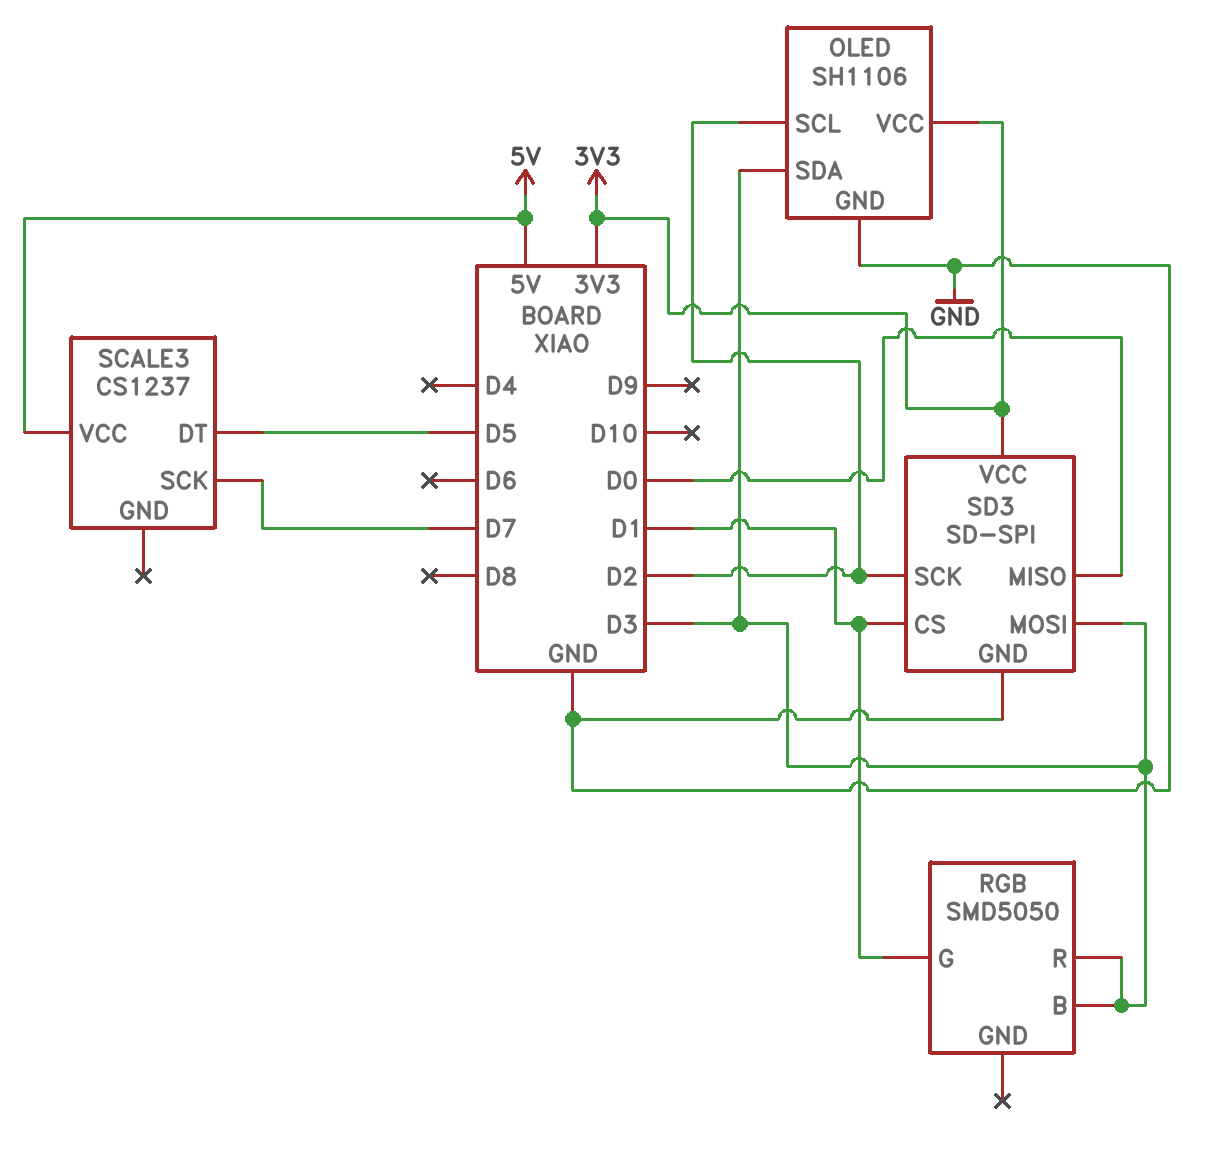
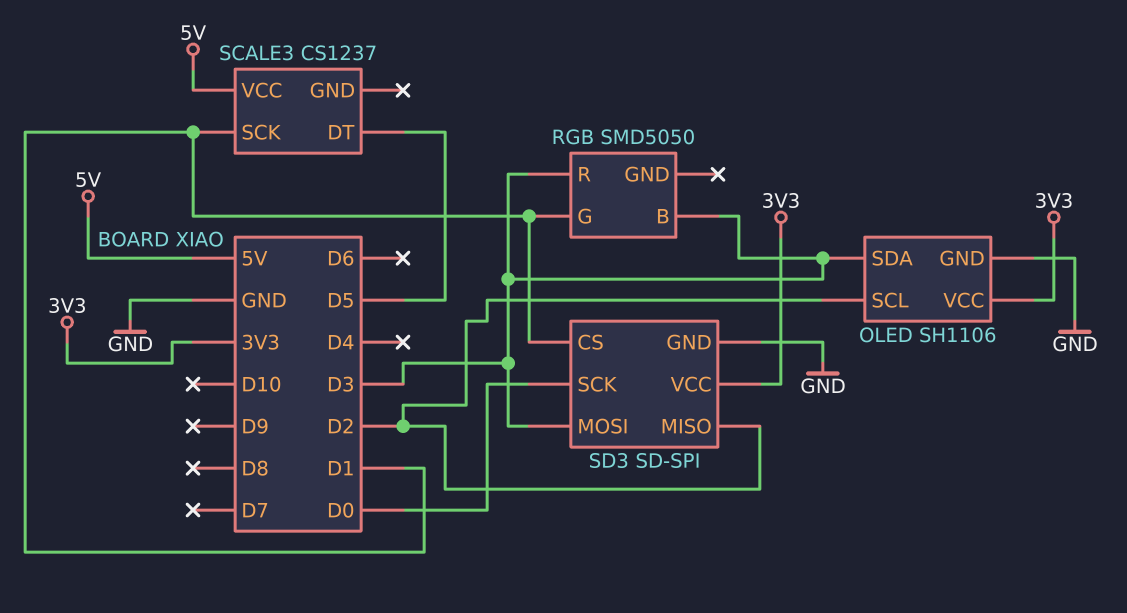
SCALE3 pin SCK: D7 -> D1
SD3 pin MISO: D0 -> D2
SD3 pin SCK: D2 -> D0

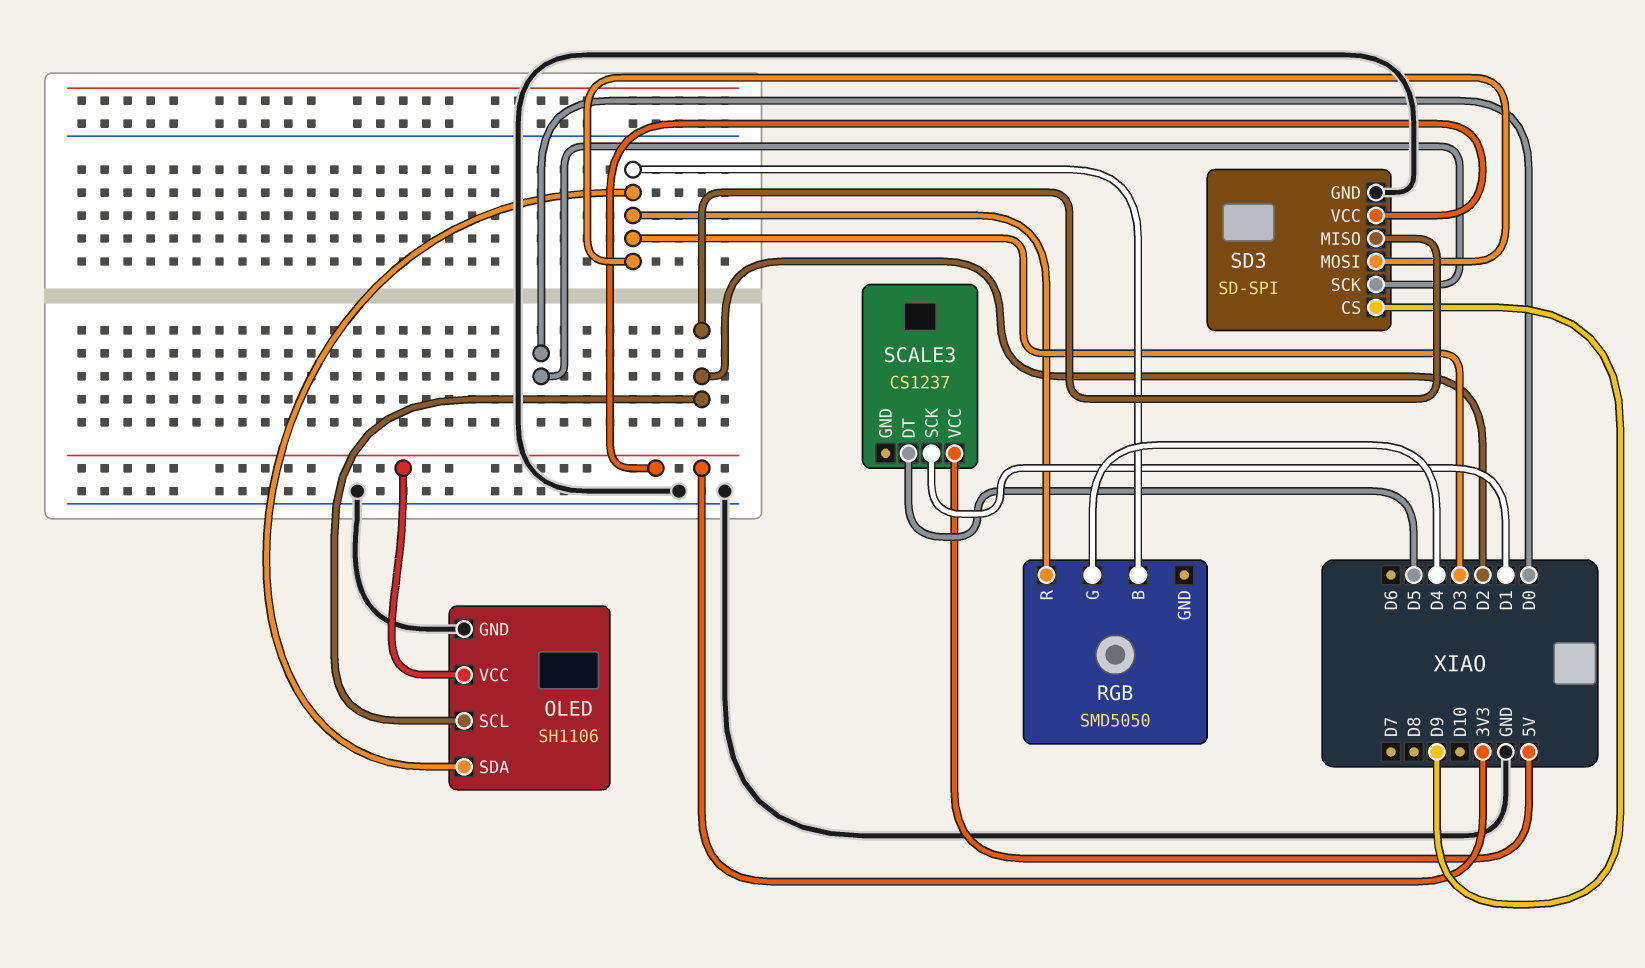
RGB pin G: D1 -> D4
SD3 pin CS: D1 -> D9

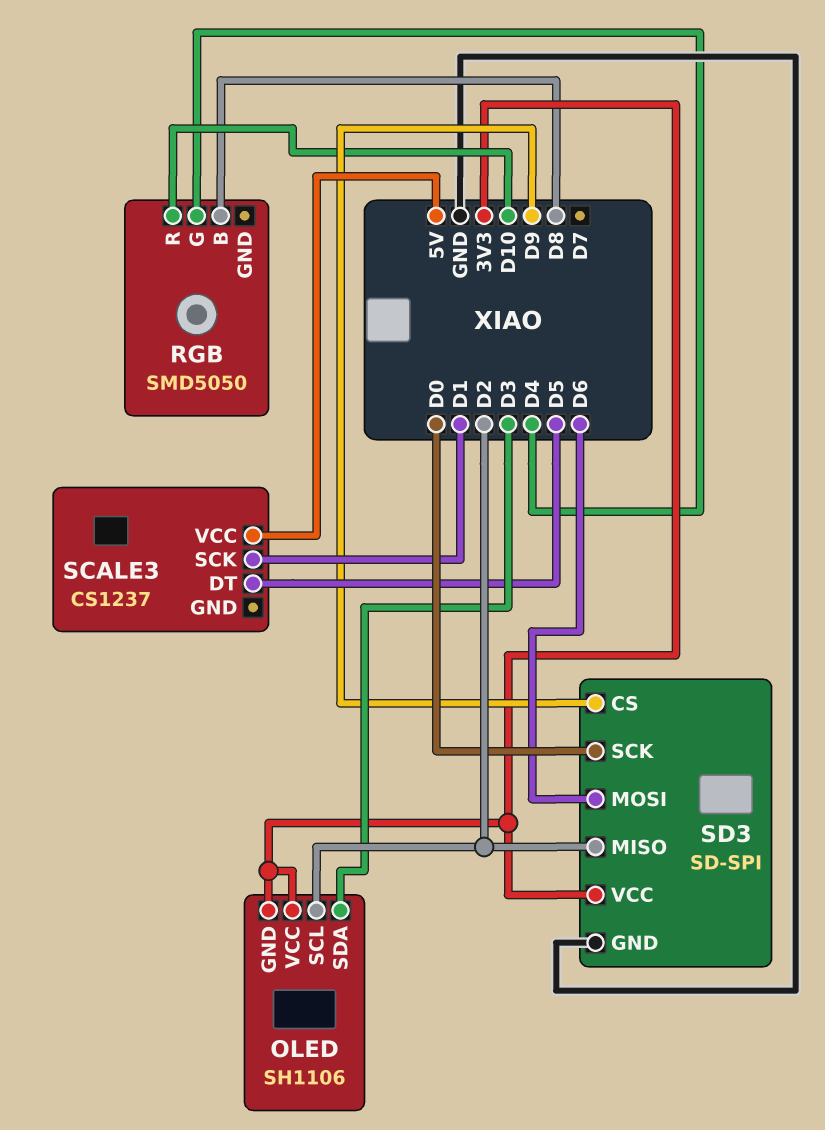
OLED pin GND: GND -> 3V3
RGB pin B: D3 -> D8
RGB pin R: D3 -> D10
SD3 pin MOSI: D3 -> D6

